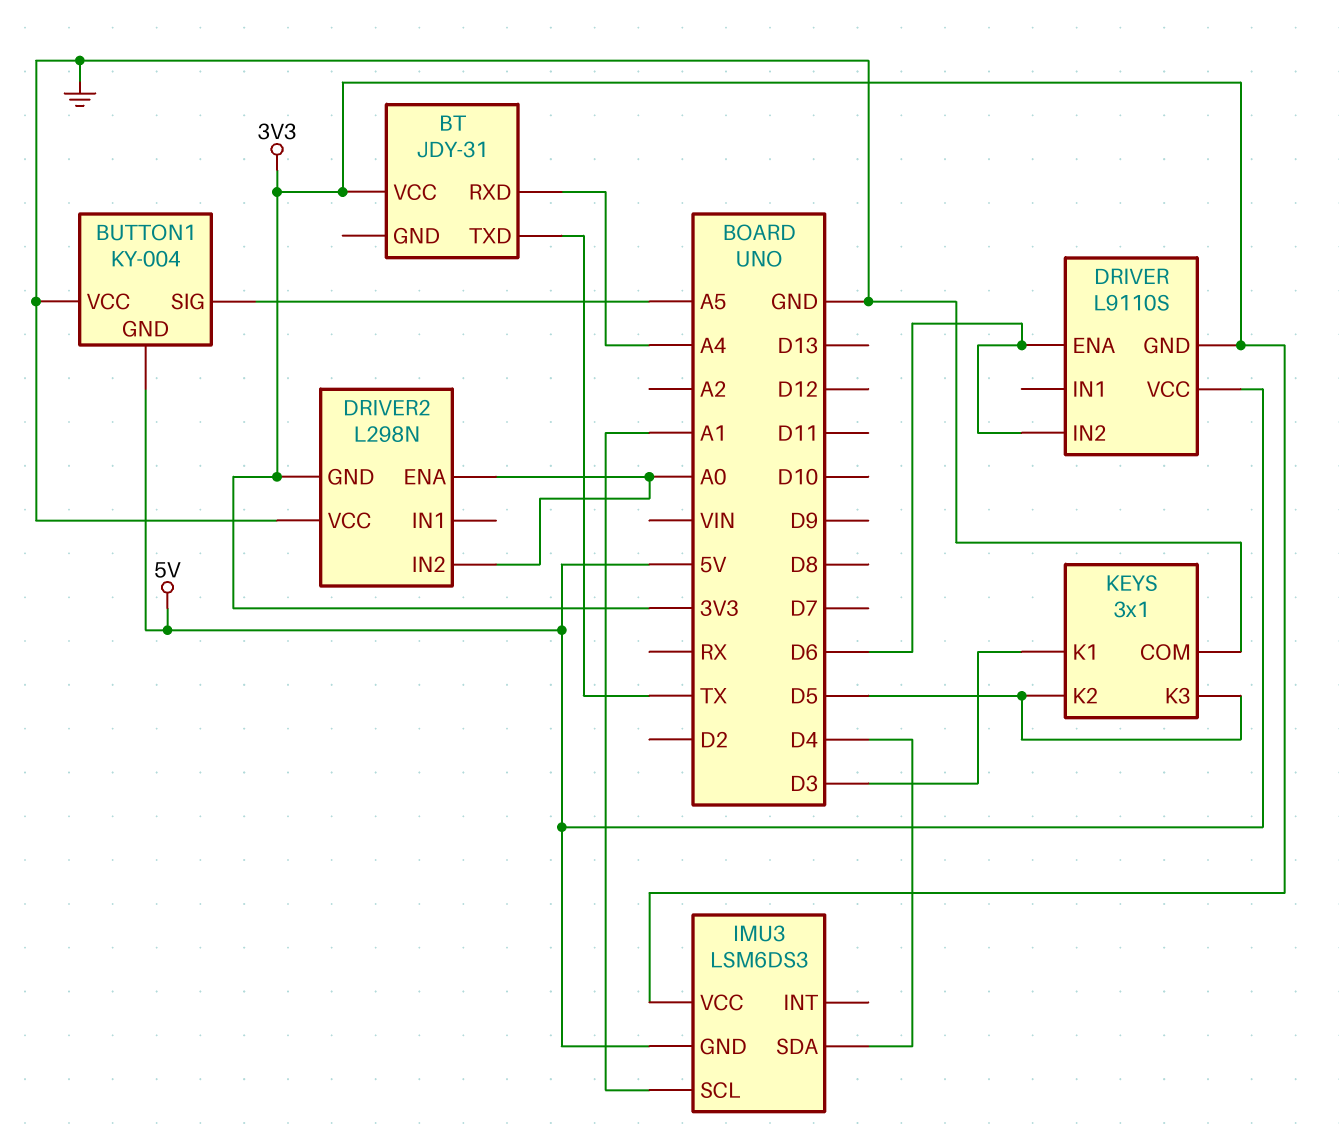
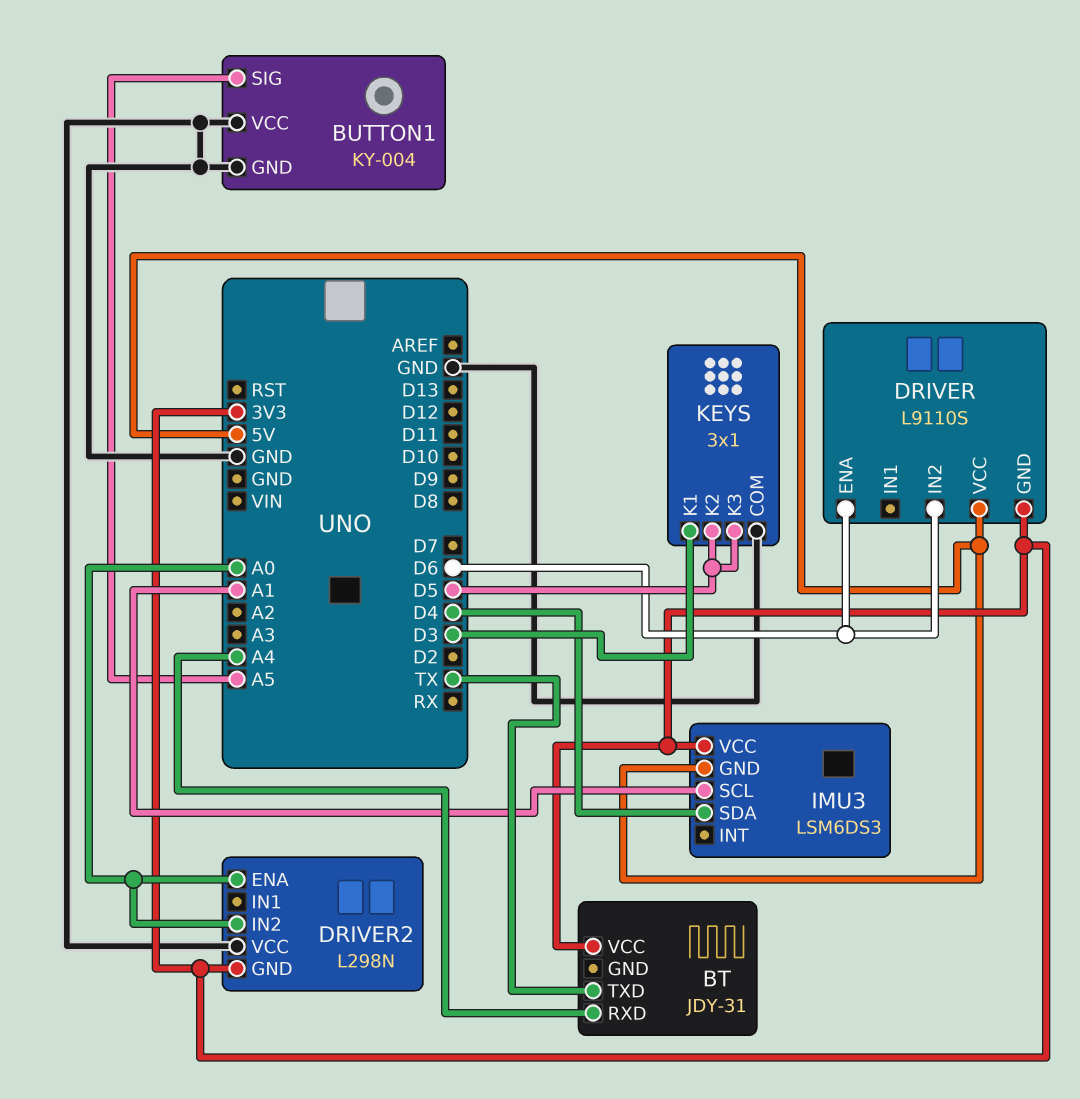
BUTTON1 pin GND: 5V -> GND

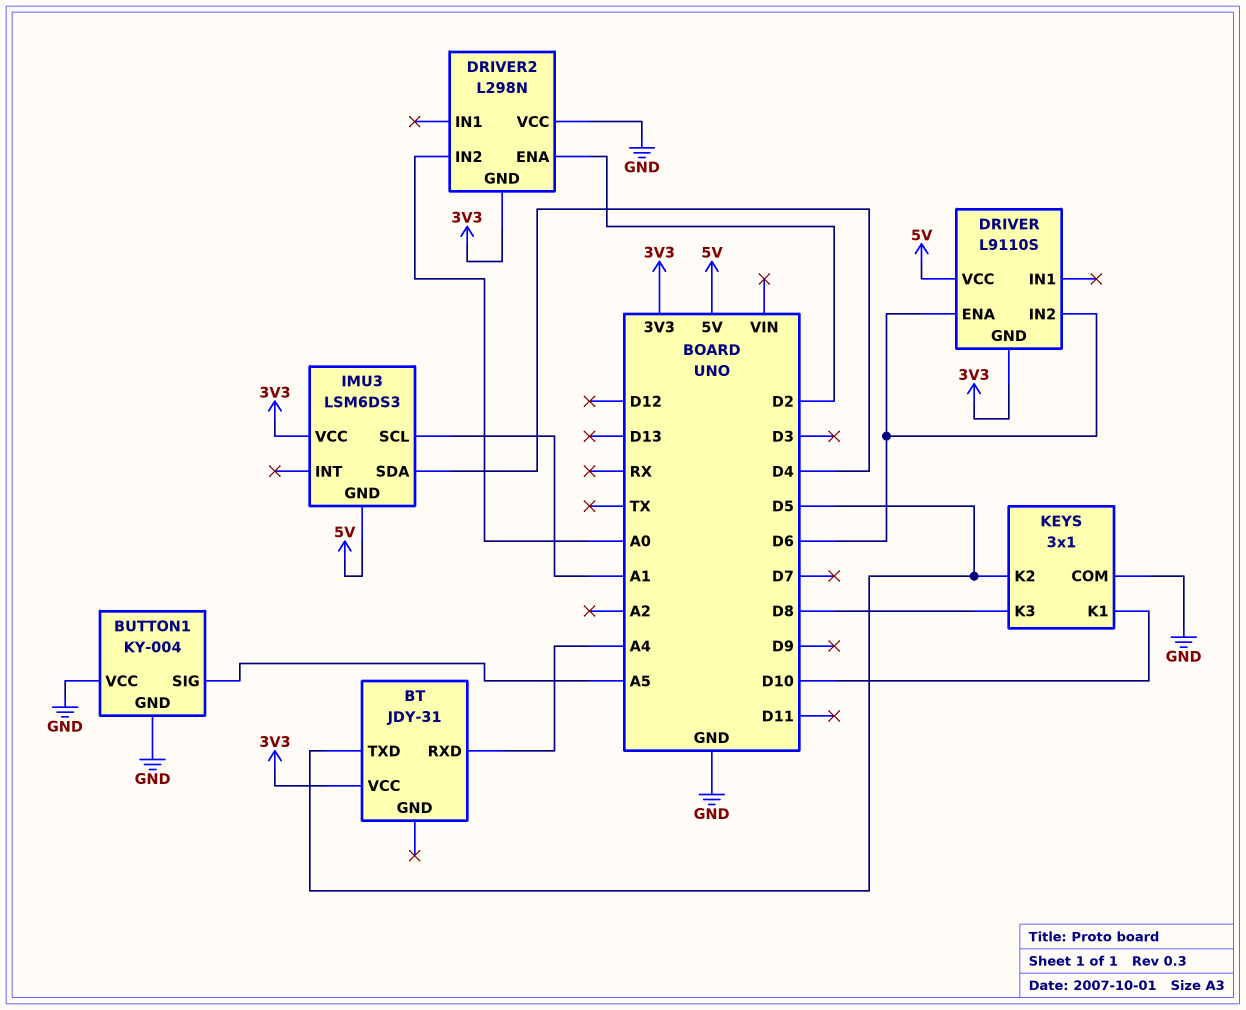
BT pin TXD: TX -> D5
DRIVER2 pin ENA: A0 -> D2
KEYS pin K1: D3 -> D10
KEYS pin K3: D5 -> D8

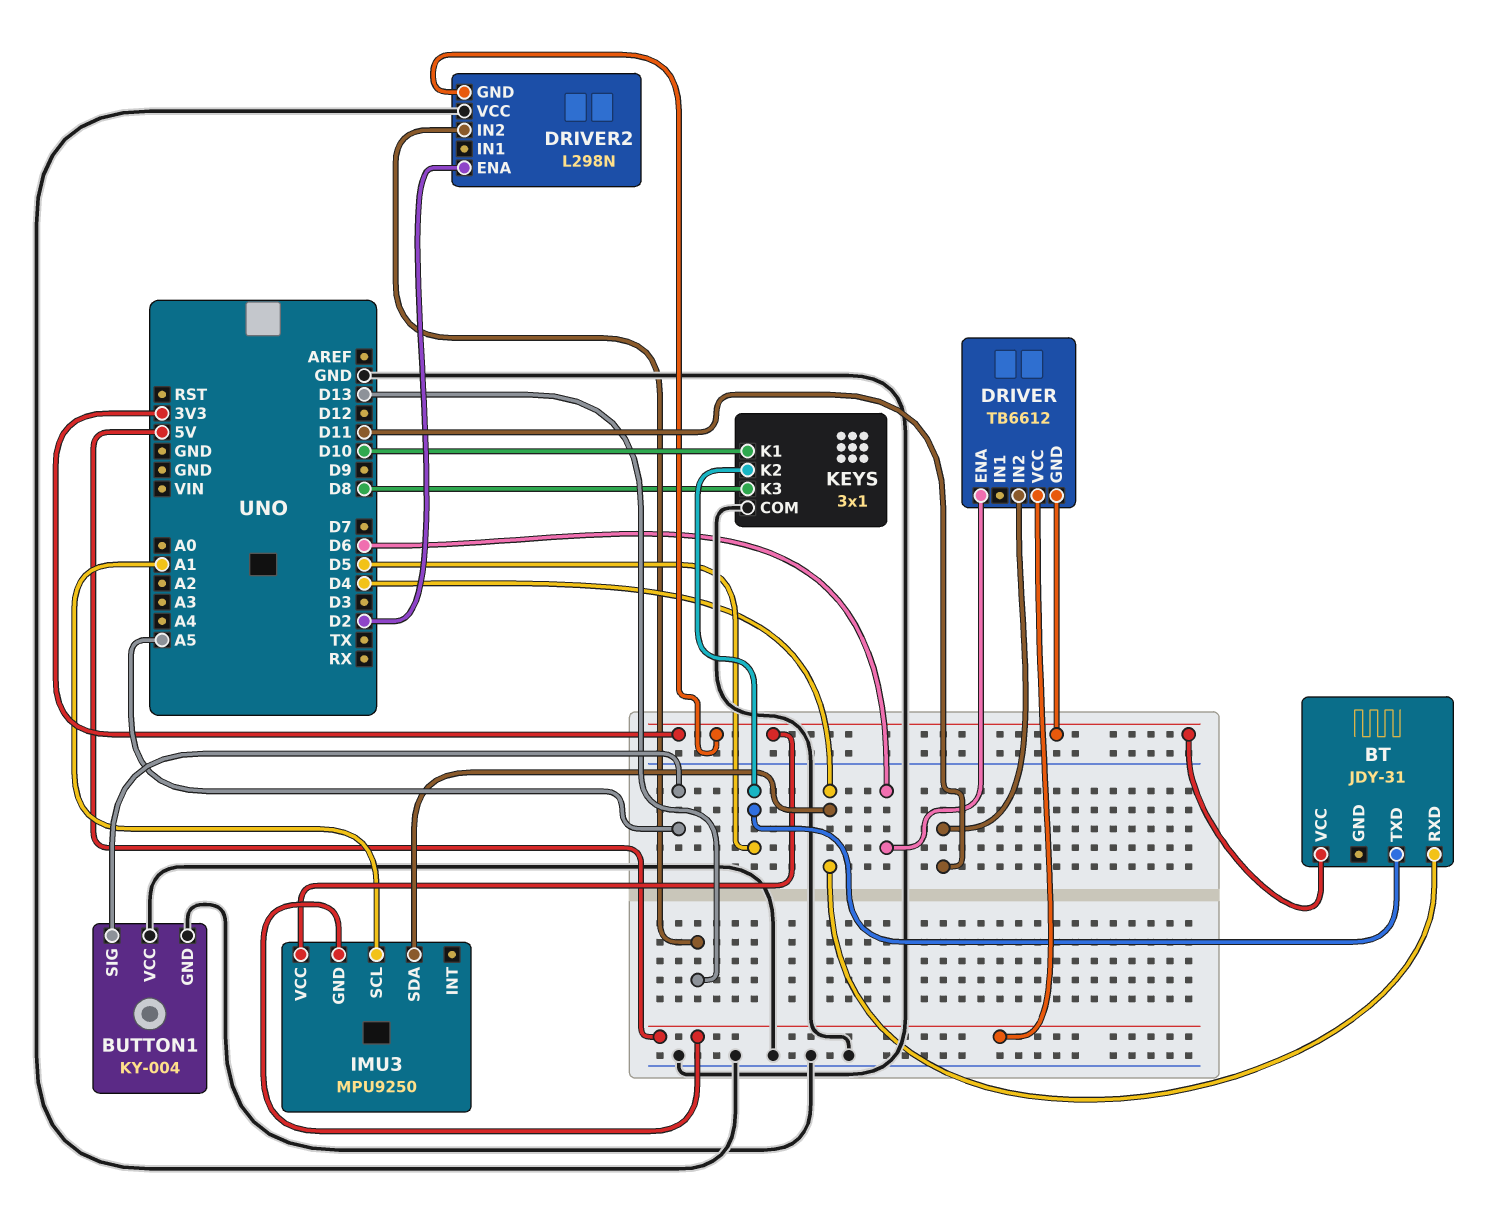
BT pin RXD: A4 -> D4
DRIVER: L9110S -> TB6612
DRIVER pin IN2: D6 -> D11
DRIVER2 pin IN2: A0 -> D13
IMU3: LSM6DS3 -> MPU9250

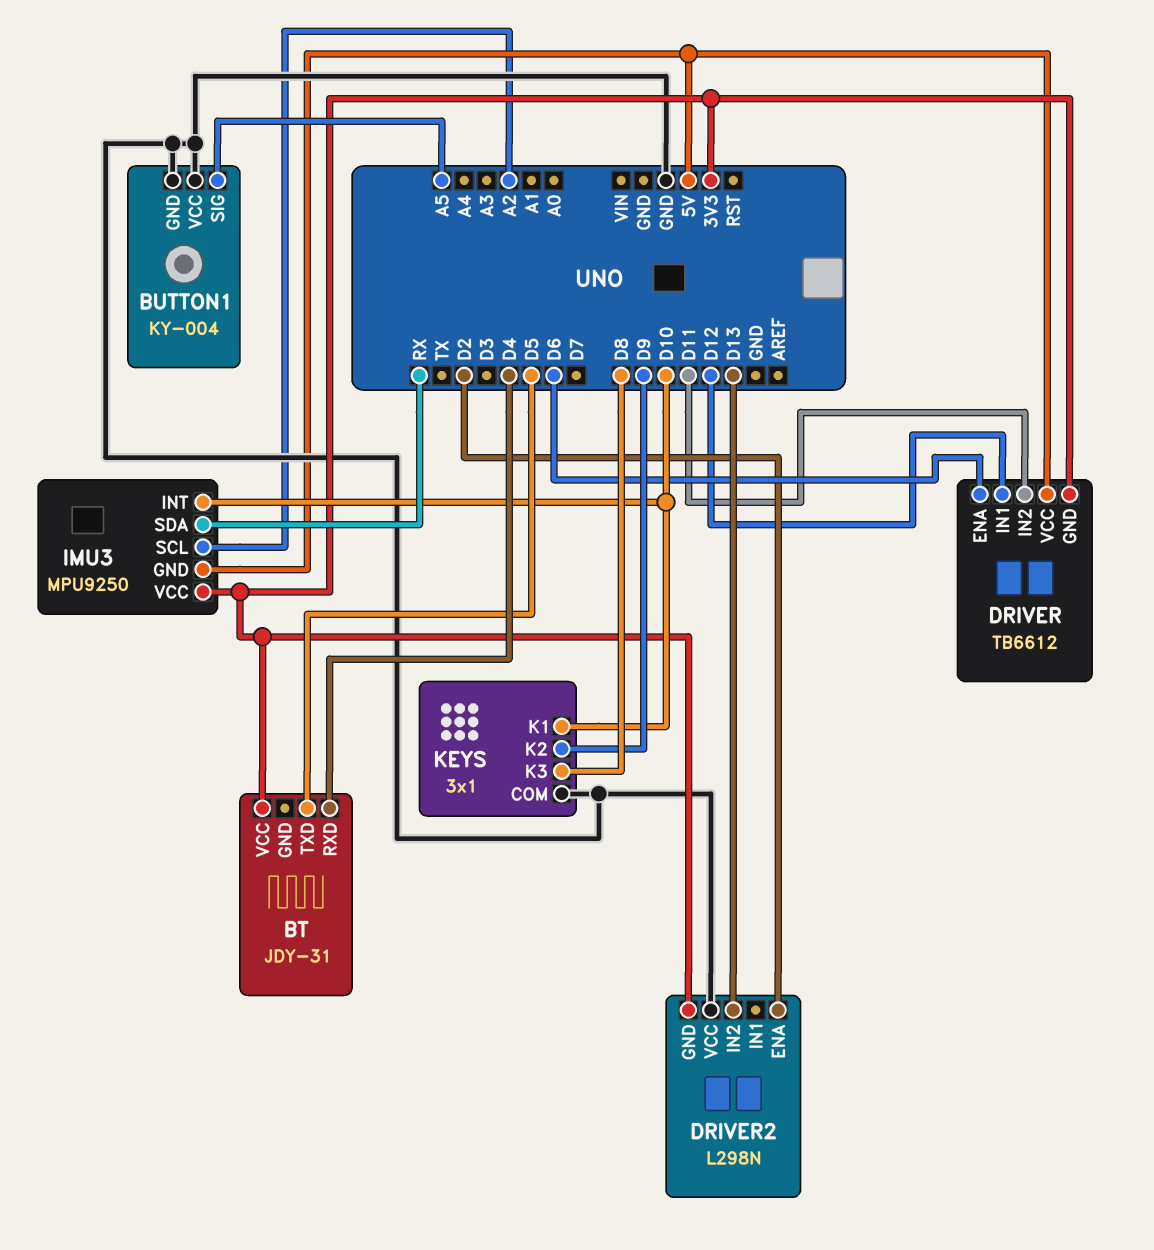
DRIVER pin IN1: none -> D12
IMU3 pin INT: none -> D10
IMU3 pin SCL: A1 -> A2
IMU3 pin SDA: D4 -> RX
KEYS pin K2: D5 -> D9

